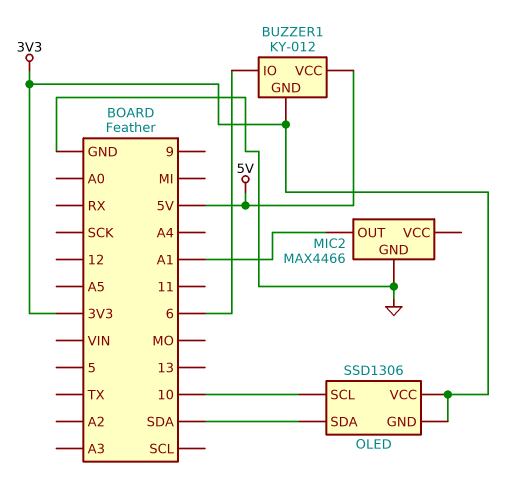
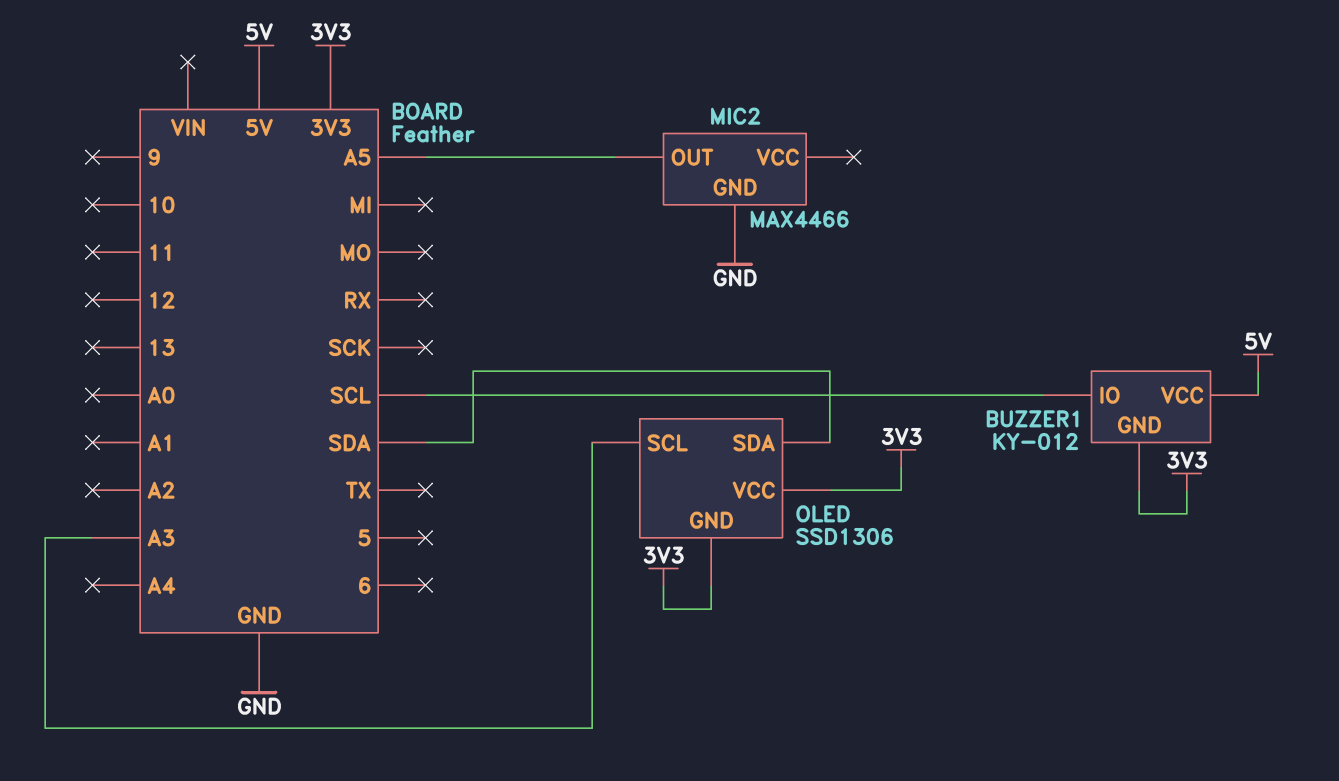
BUZZER1 pin IO: 6 -> SCL
MIC2 pin OUT: A1 -> A5
OLED pin SCL: 10 -> A3

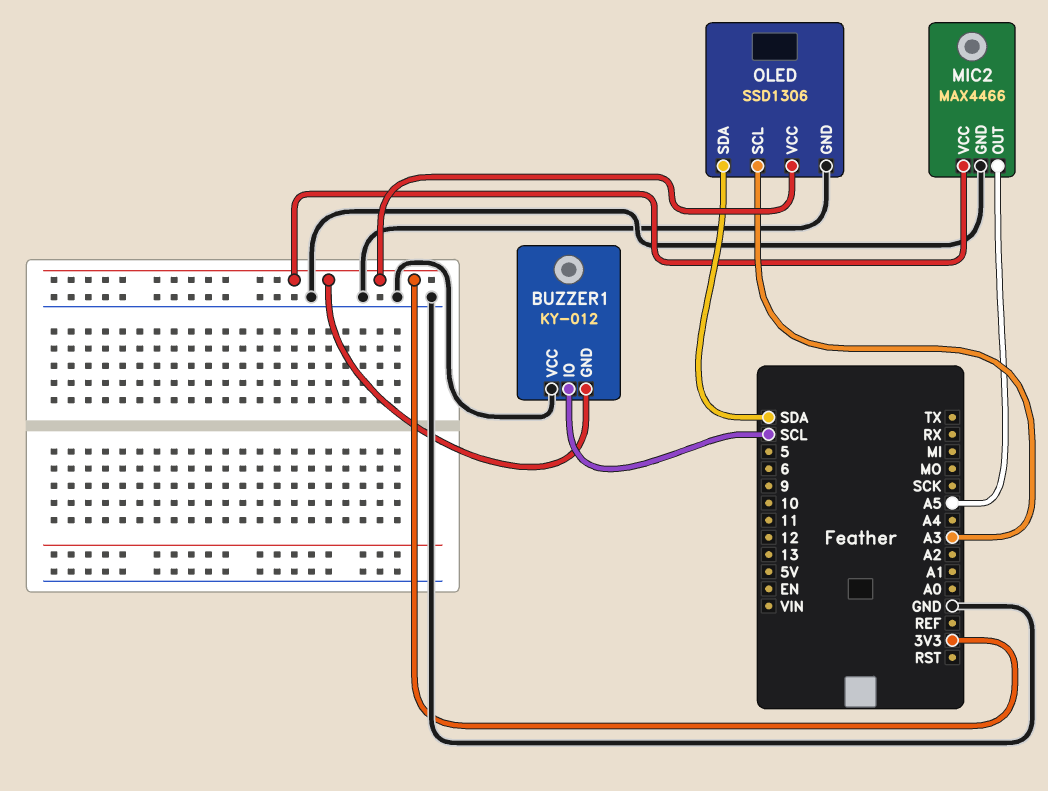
BUZZER1 pin VCC: 5V -> GND
MIC2 pin VCC: none -> 3V3
OLED pin GND: 3V3 -> GND

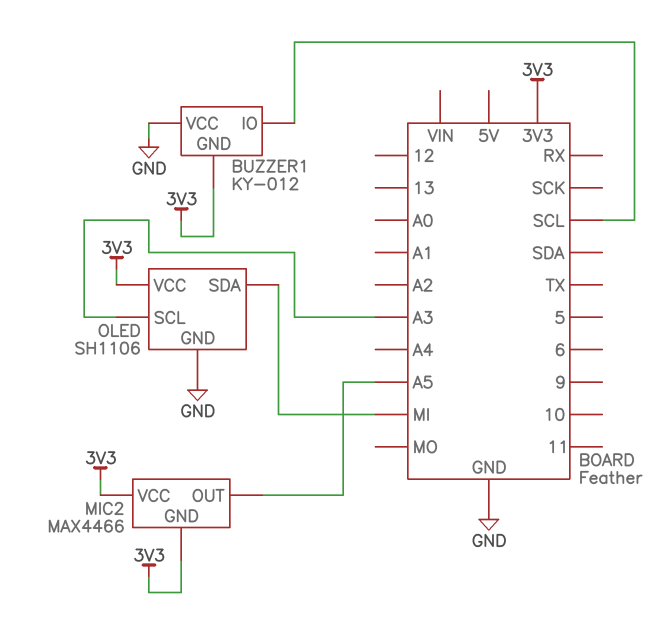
MIC2 pin GND: GND -> 3V3
OLED: SSD1306 -> SH1106
OLED pin SDA: SDA -> MI

